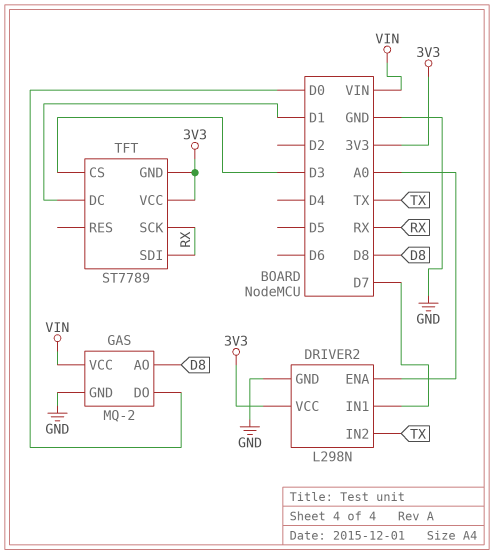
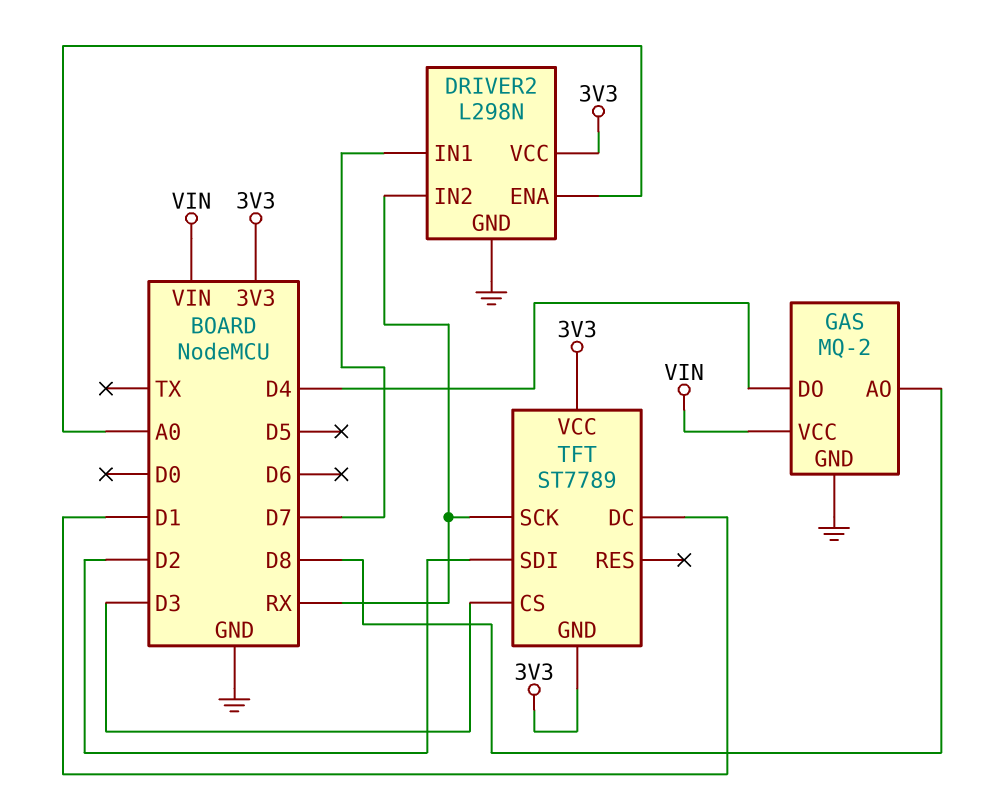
DRIVER2 pin IN2: TX -> RX
GAS pin DO: D0 -> D4
TFT pin SDI: RX -> D2

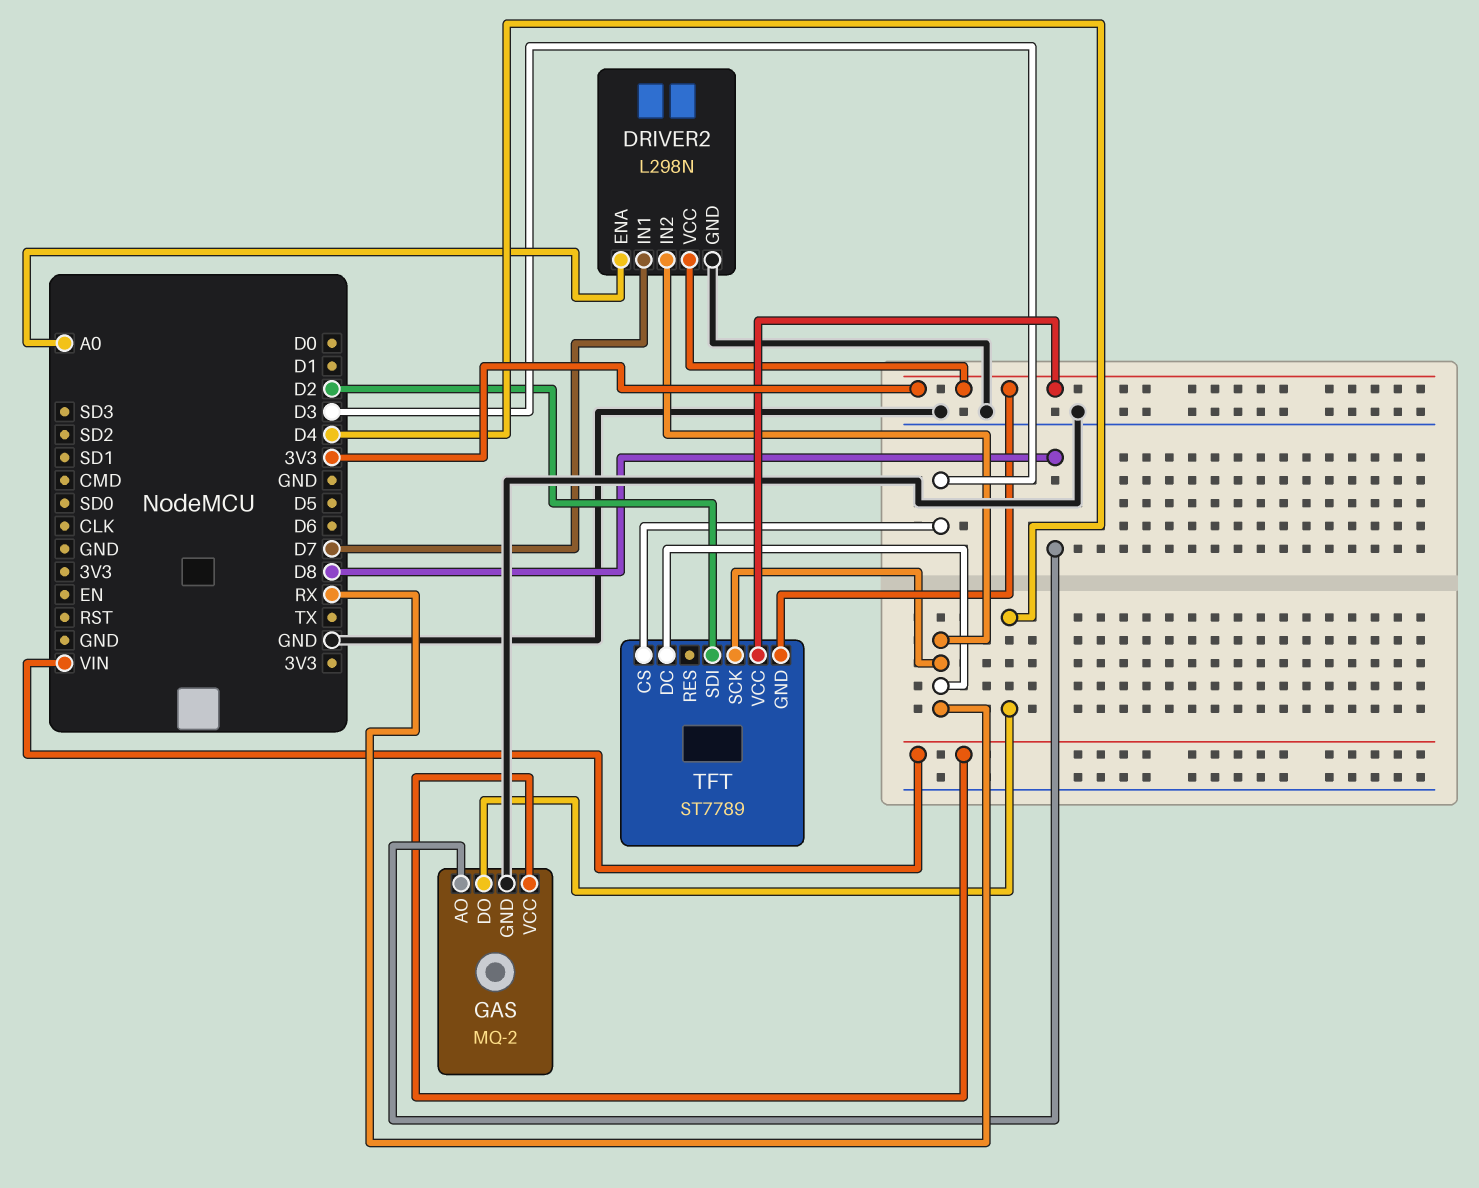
TFT pin DC: D1 -> RX

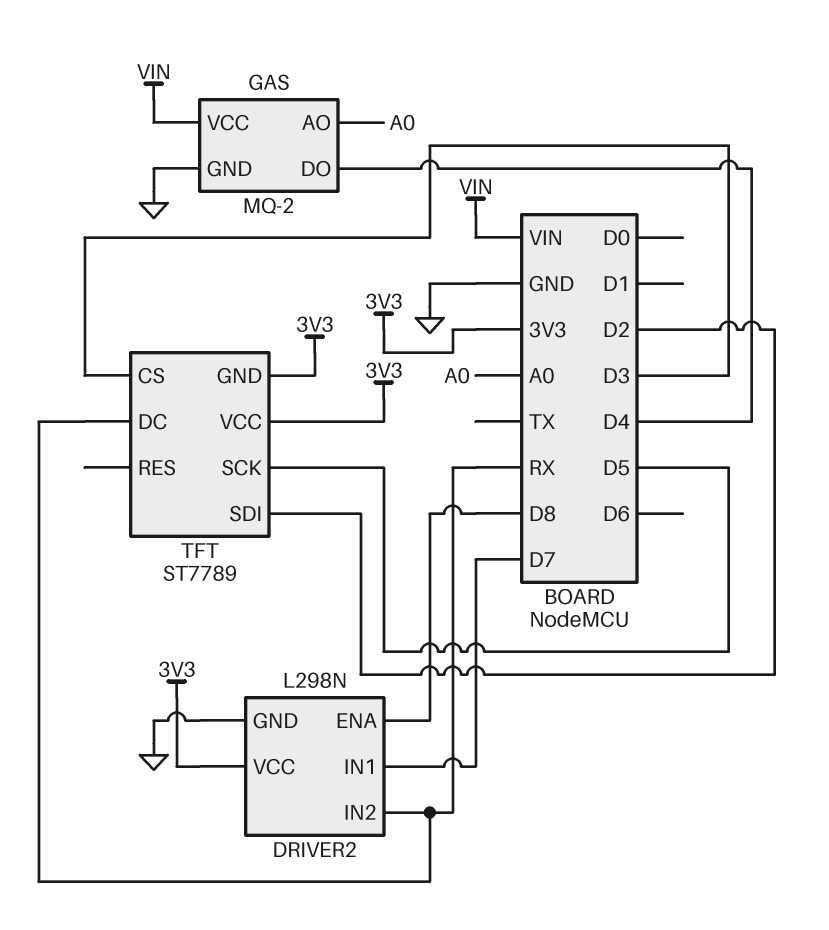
DRIVER2 pin ENA: A0 -> D8
GAS pin AO: D8 -> A0
TFT pin SCK: RX -> D5

